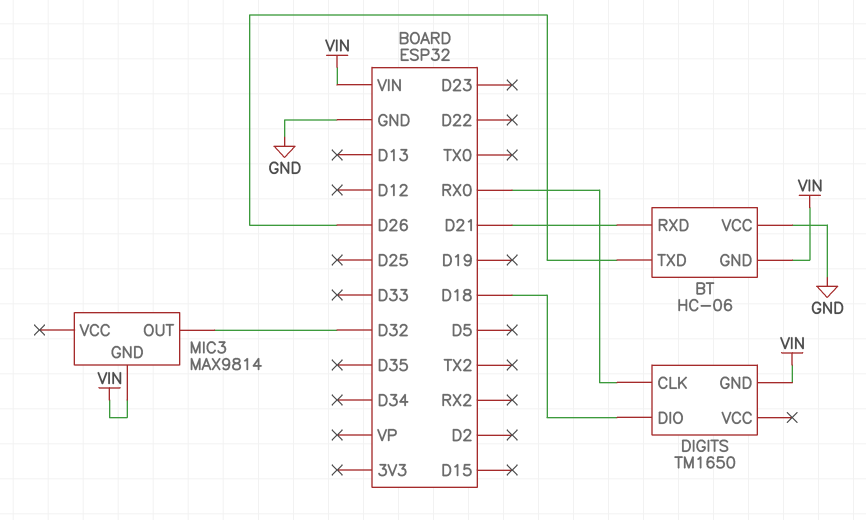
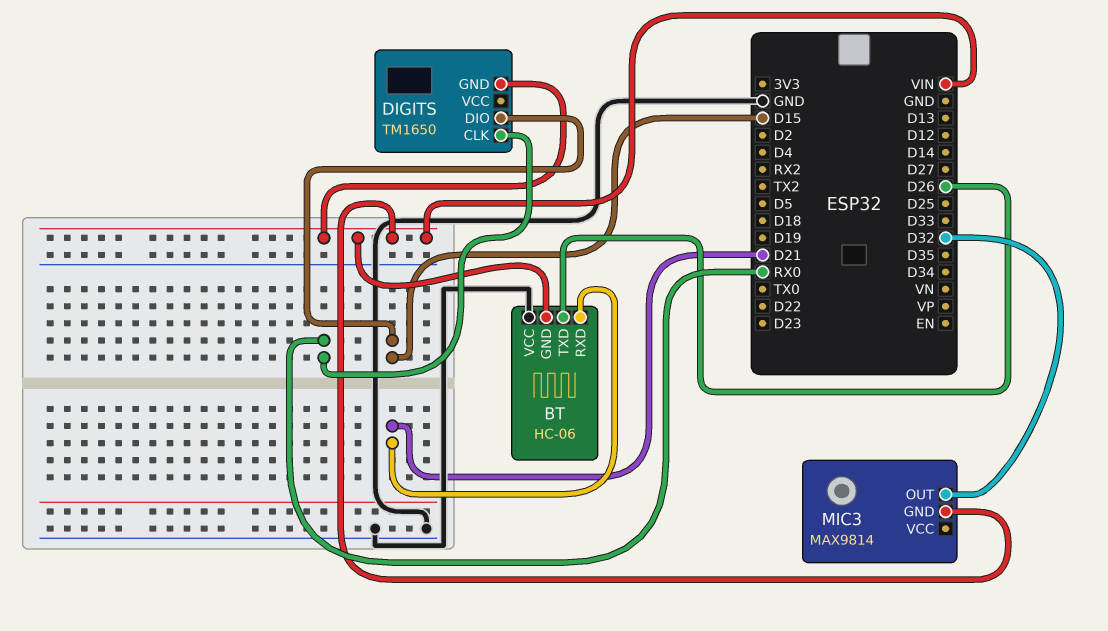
DIGITS pin DIO: D18 -> D15

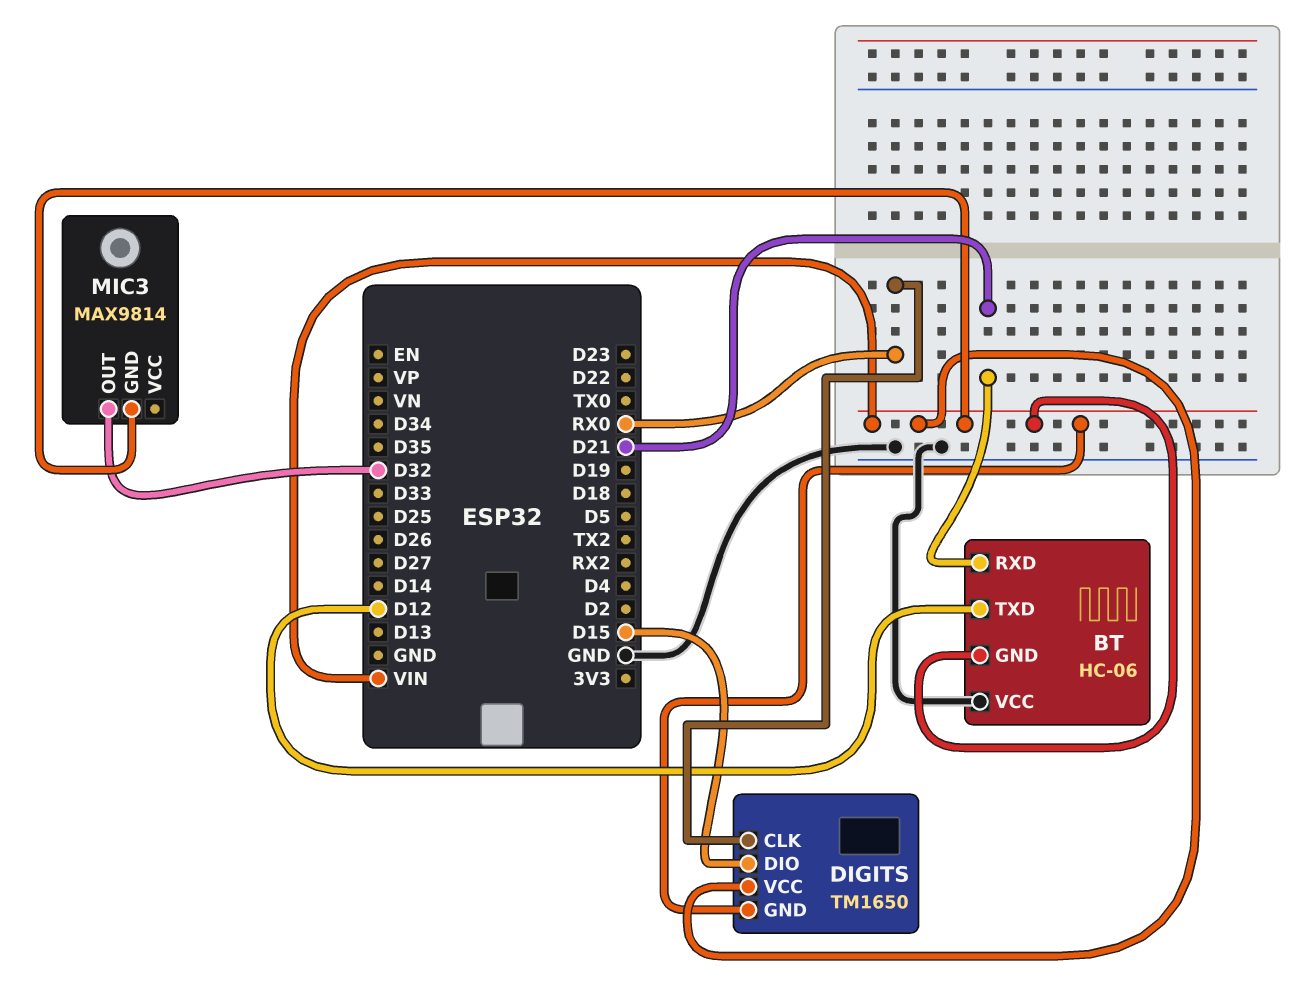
BT pin TXD: D26 -> D12
DIGITS pin VCC: none -> VIN

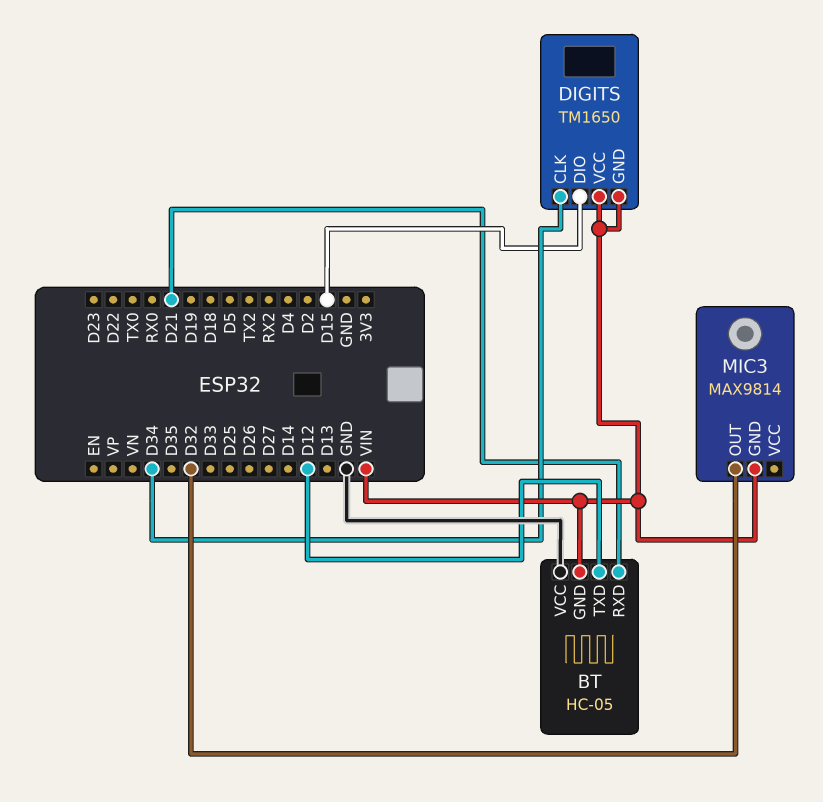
BT: HC-06 -> HC-05
DIGITS pin CLK: RX0 -> D34

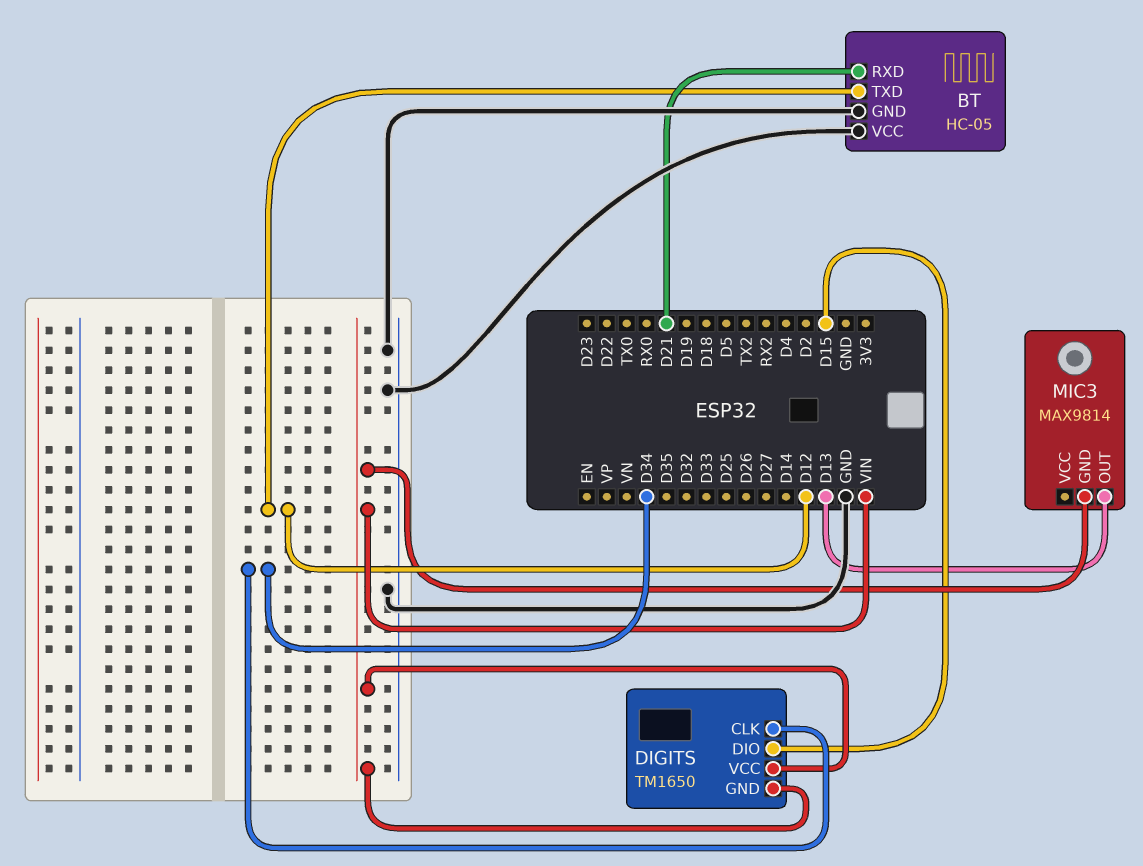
BT pin GND: VIN -> GND
MIC3 pin OUT: D32 -> D13

